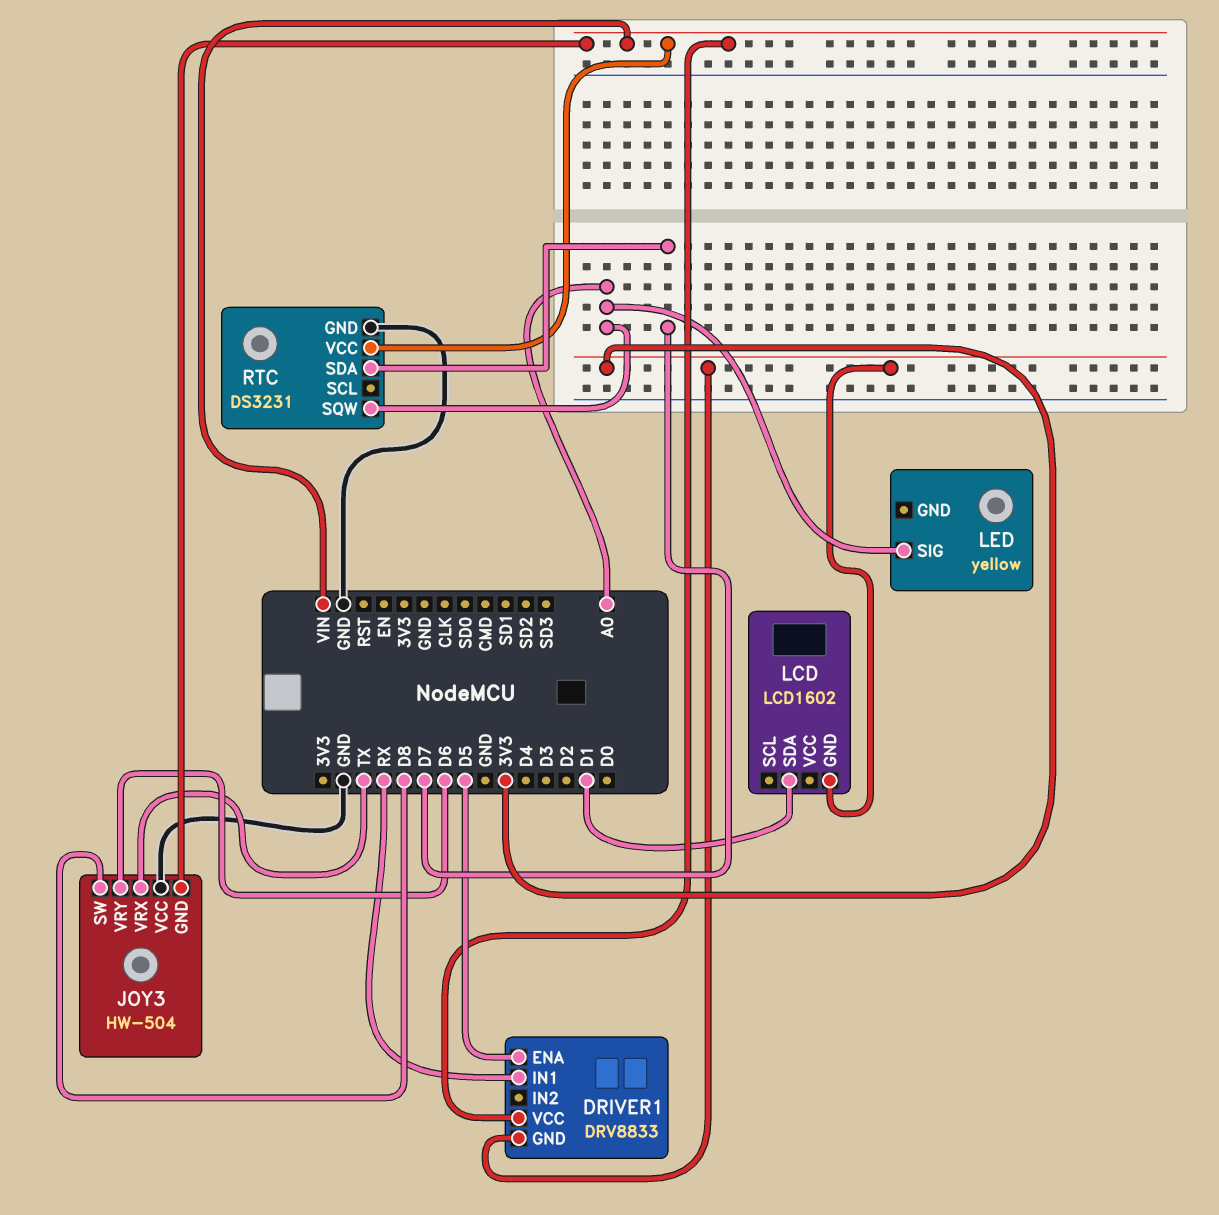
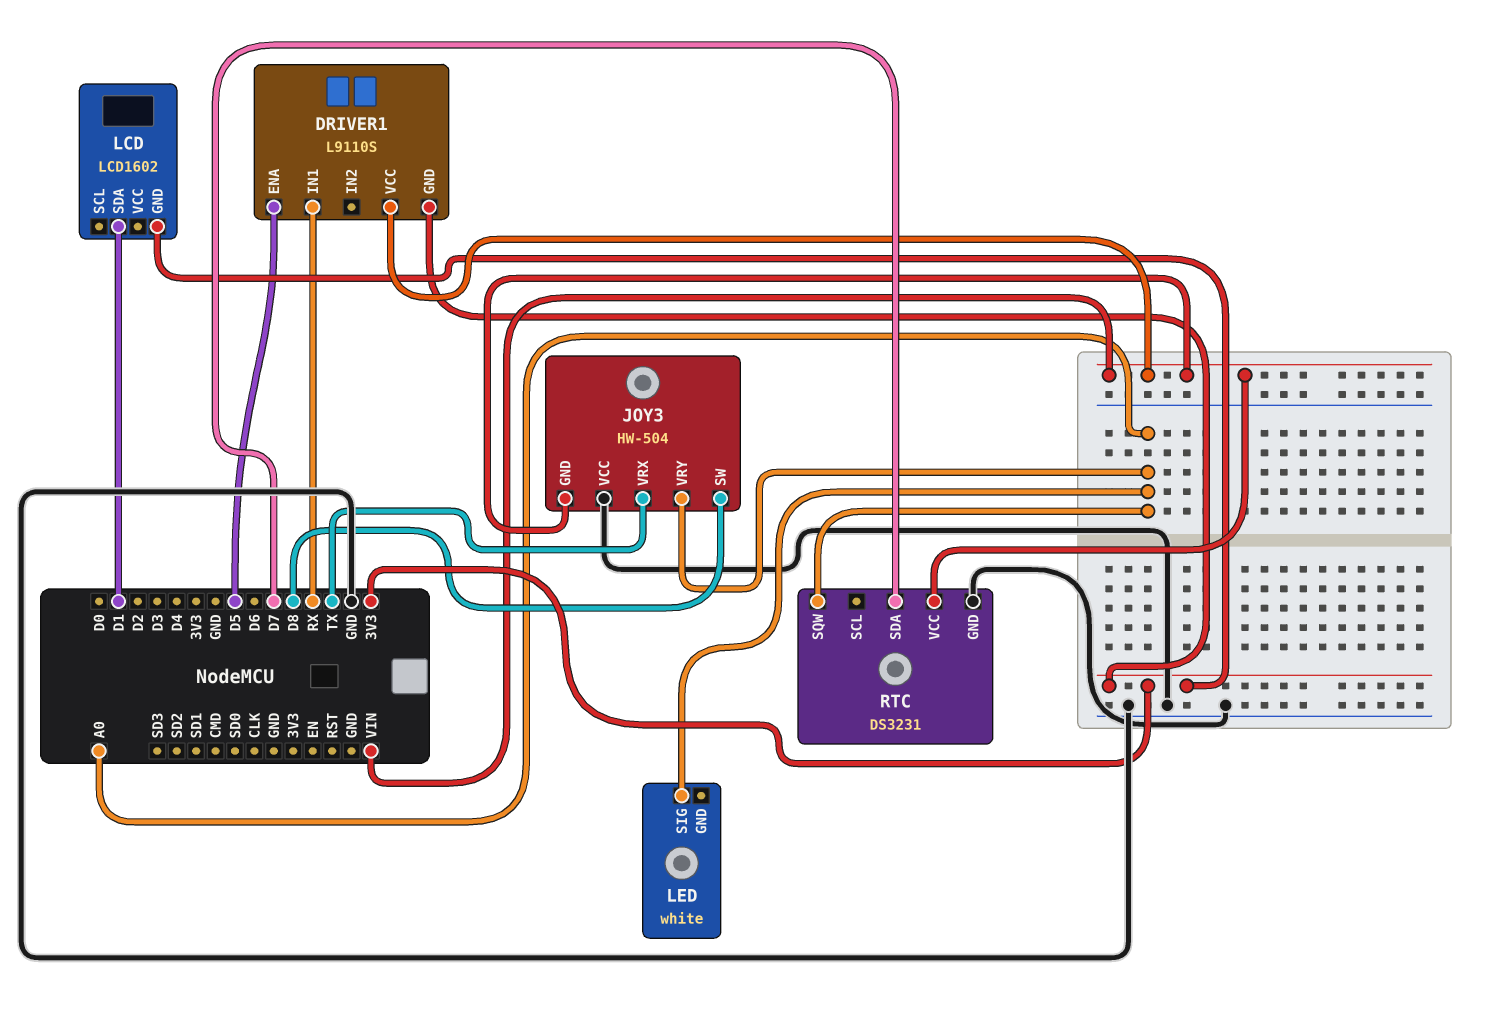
DRIVER1: DRV8833 -> L9110S
JOY3 pin VRY: D6 -> A0
LED: yellow -> white

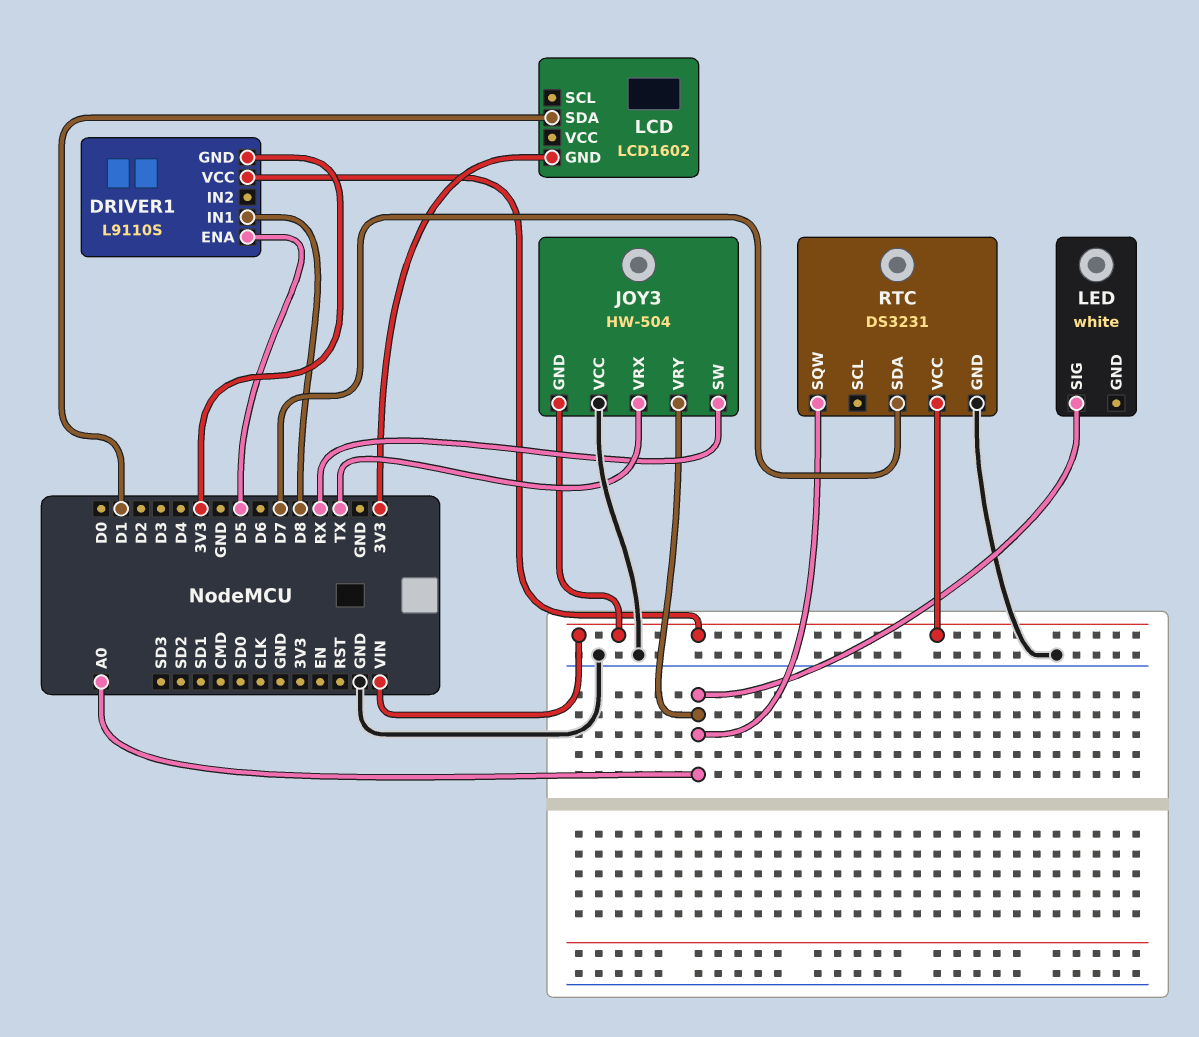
DRIVER1 pin IN1: RX -> D8
JOY3 pin SW: D8 -> RX

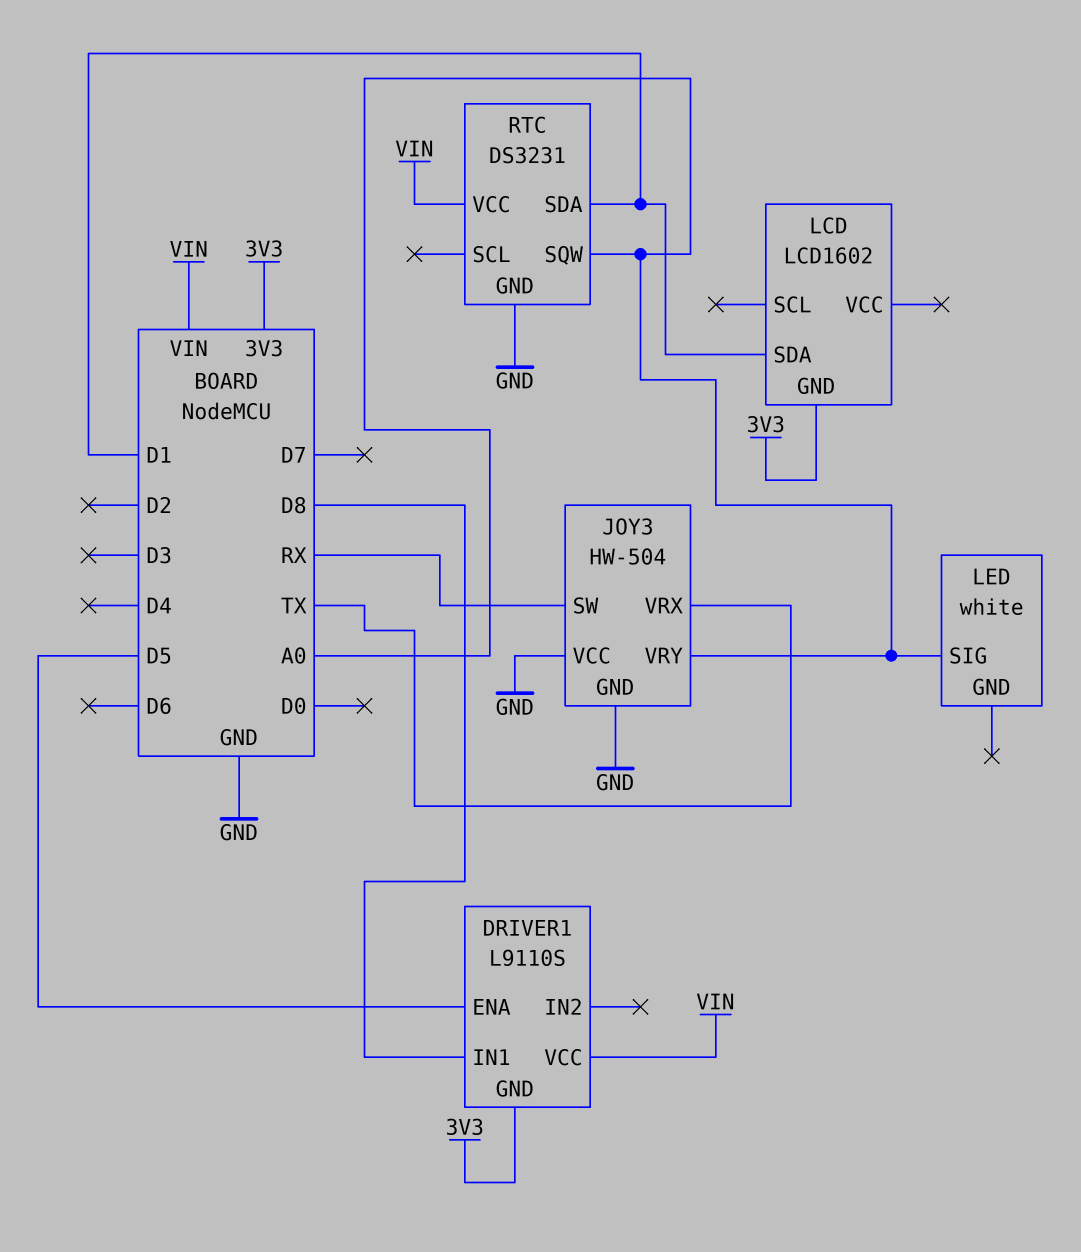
JOY3 pin GND: VIN -> GND
RTC pin SDA: D7 -> D1

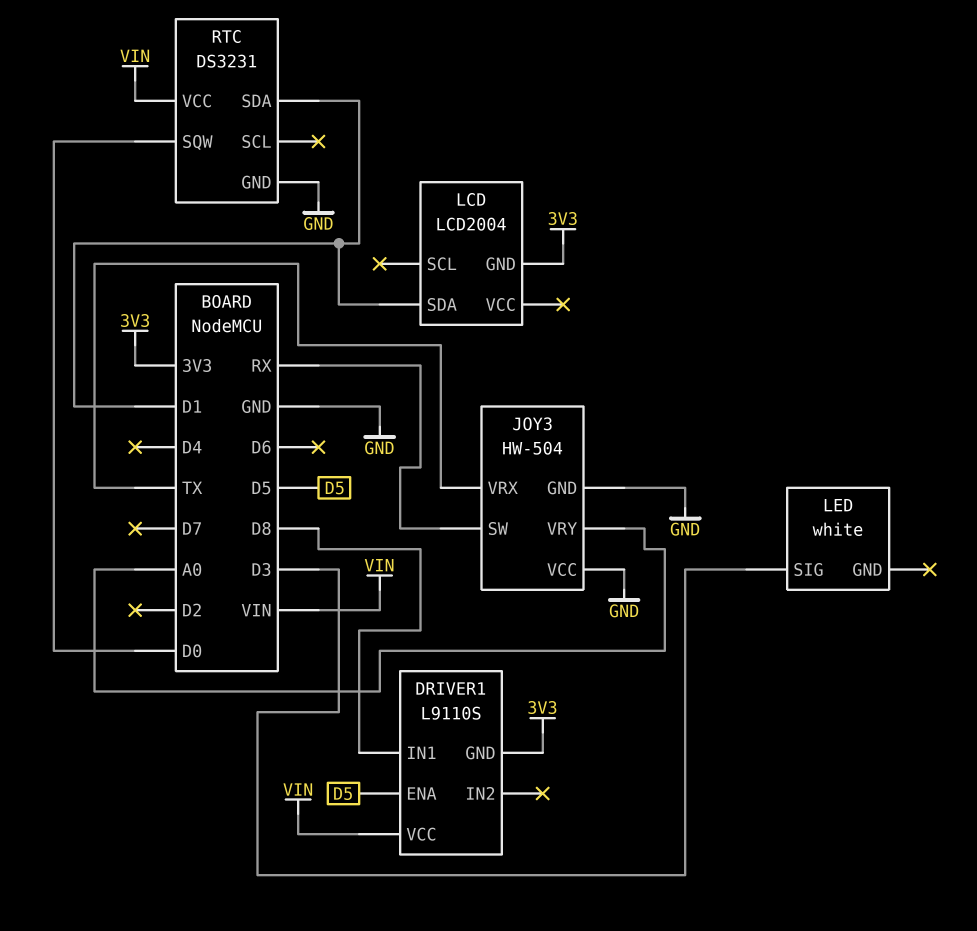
LCD: LCD1602 -> LCD2004
LED pin SIG: A0 -> D3
RTC pin SQW: A0 -> D0

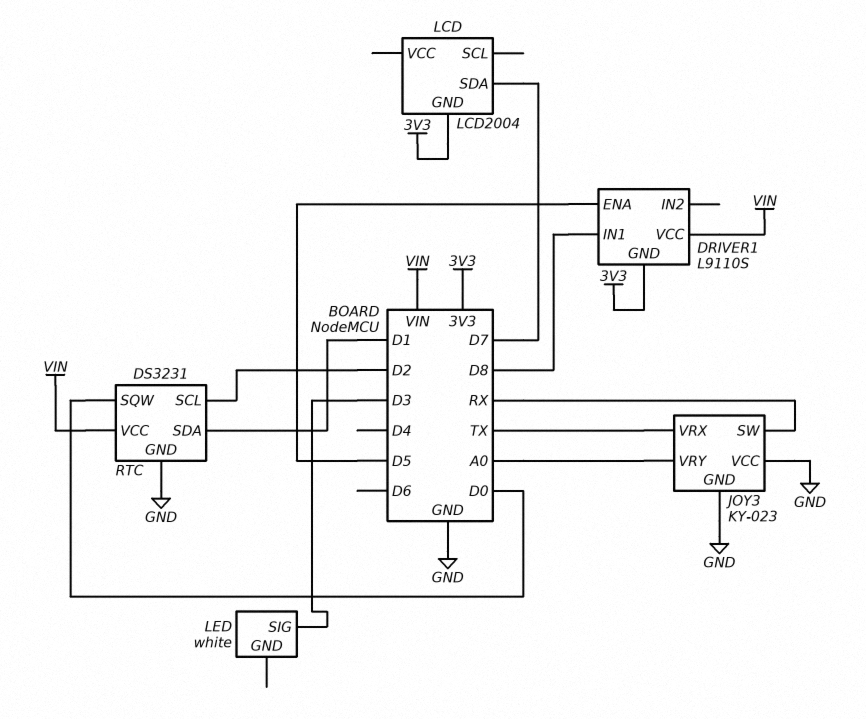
JOY3: HW-504 -> KY-023
LCD pin SDA: D1 -> D7
RTC pin SCL: none -> D2

